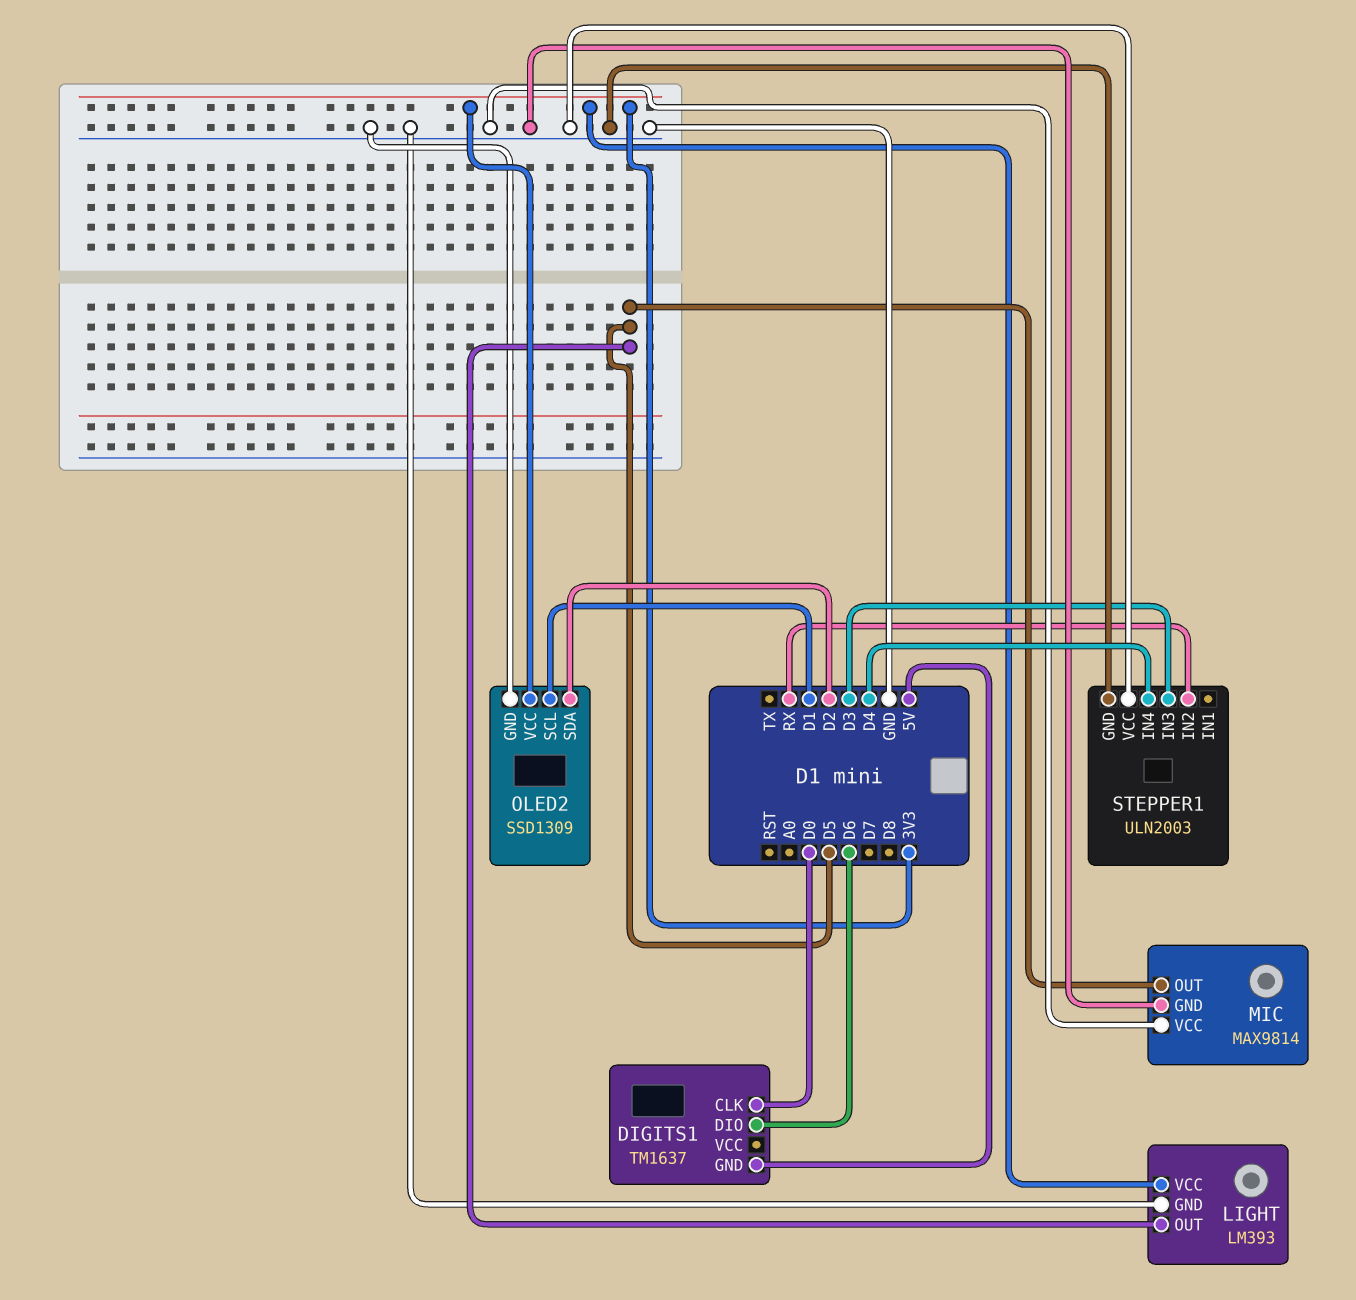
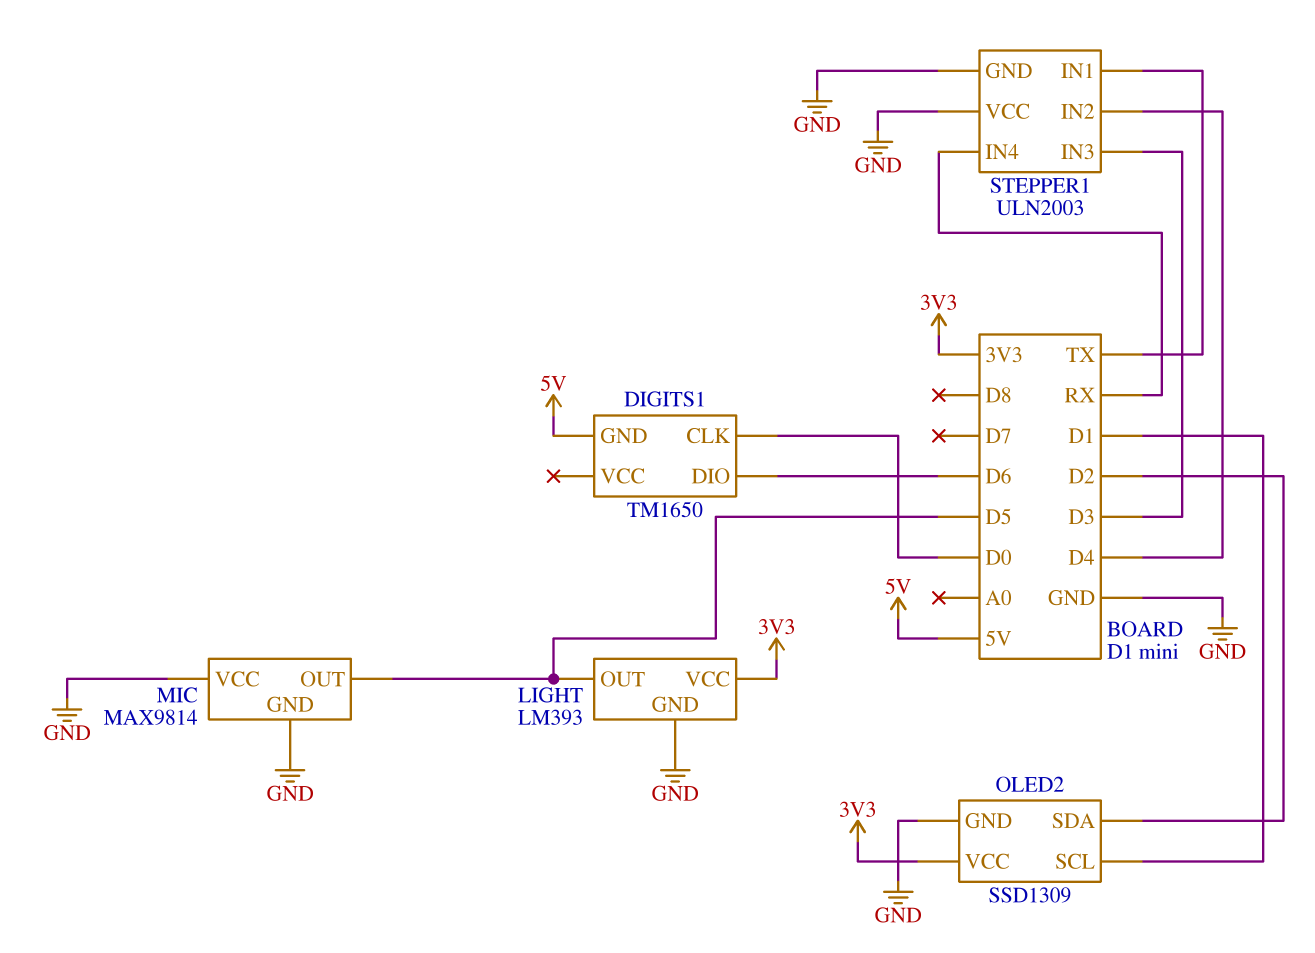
DIGITS1: TM1637 -> TM1650
STEPPER1 pin IN1: none -> TX
STEPPER1 pin IN2: RX -> D4
STEPPER1 pin IN4: D4 -> RX

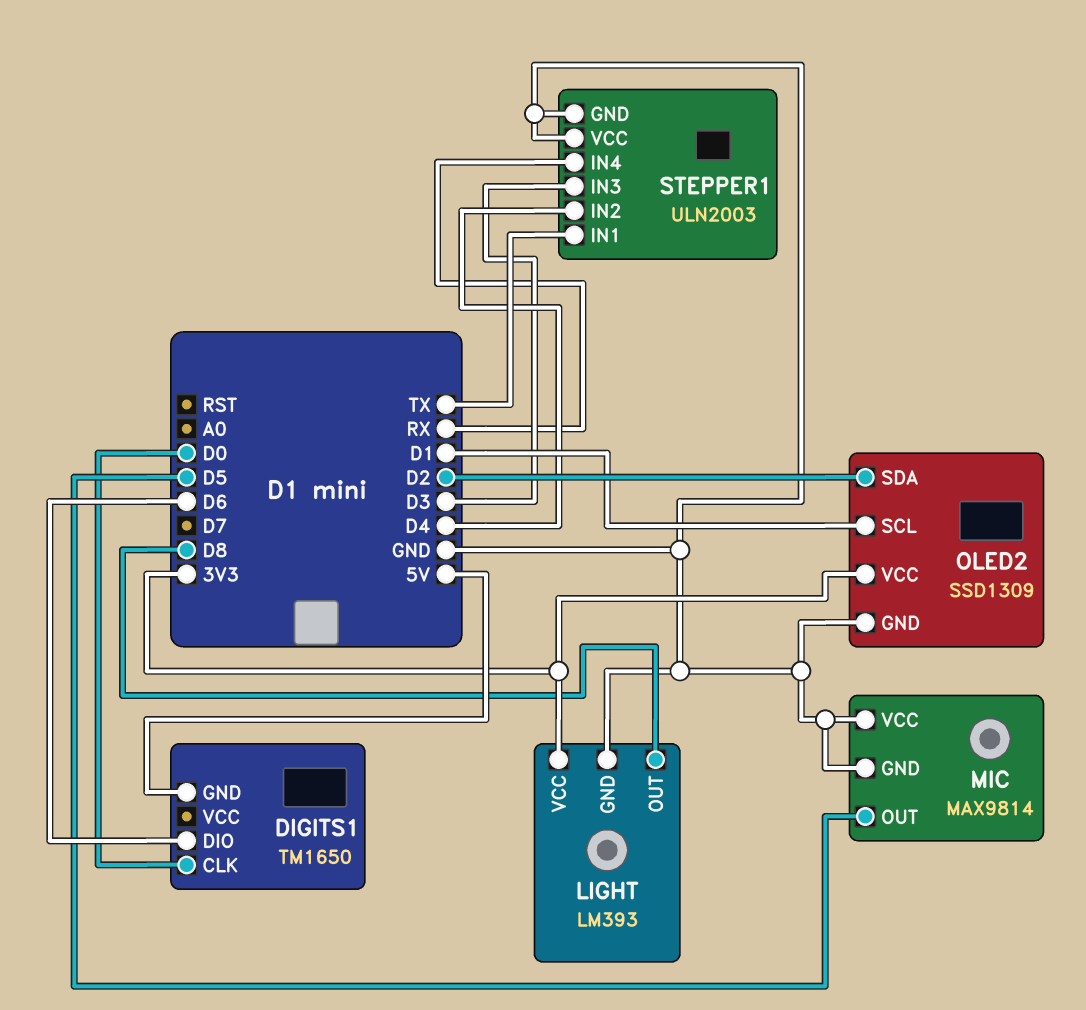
LIGHT pin OUT: D5 -> D8

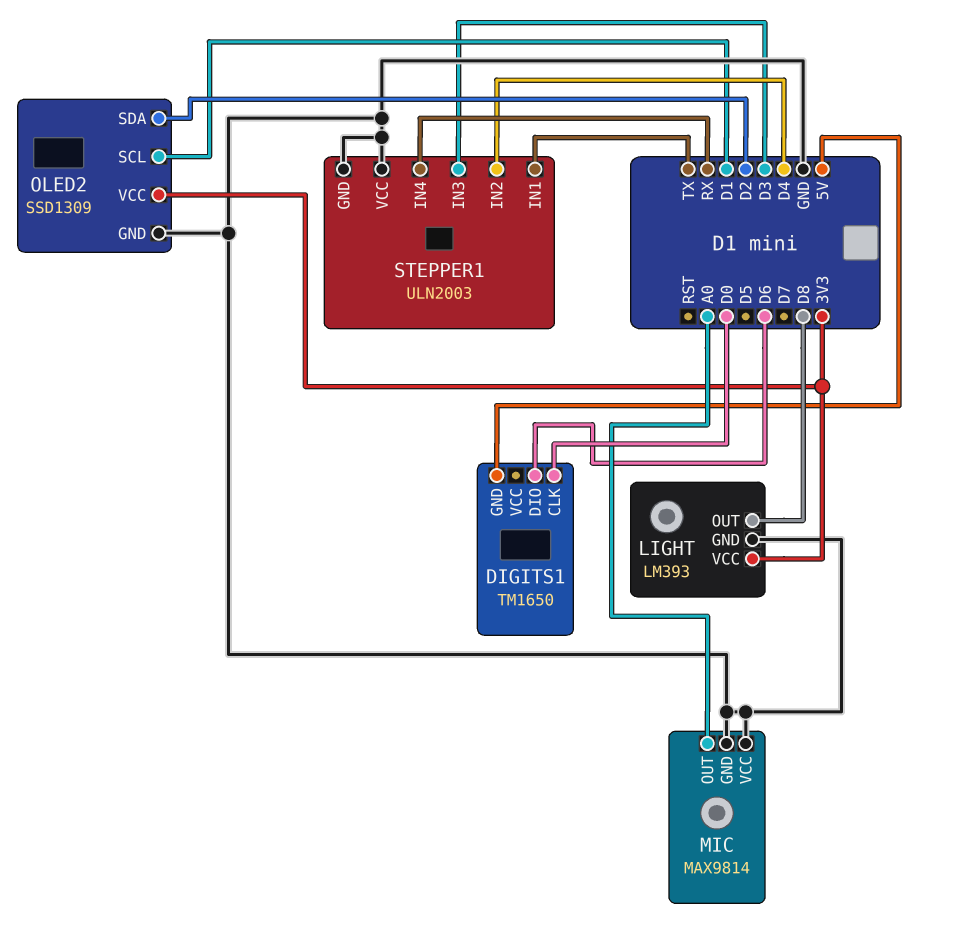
MIC pin OUT: D5 -> A0

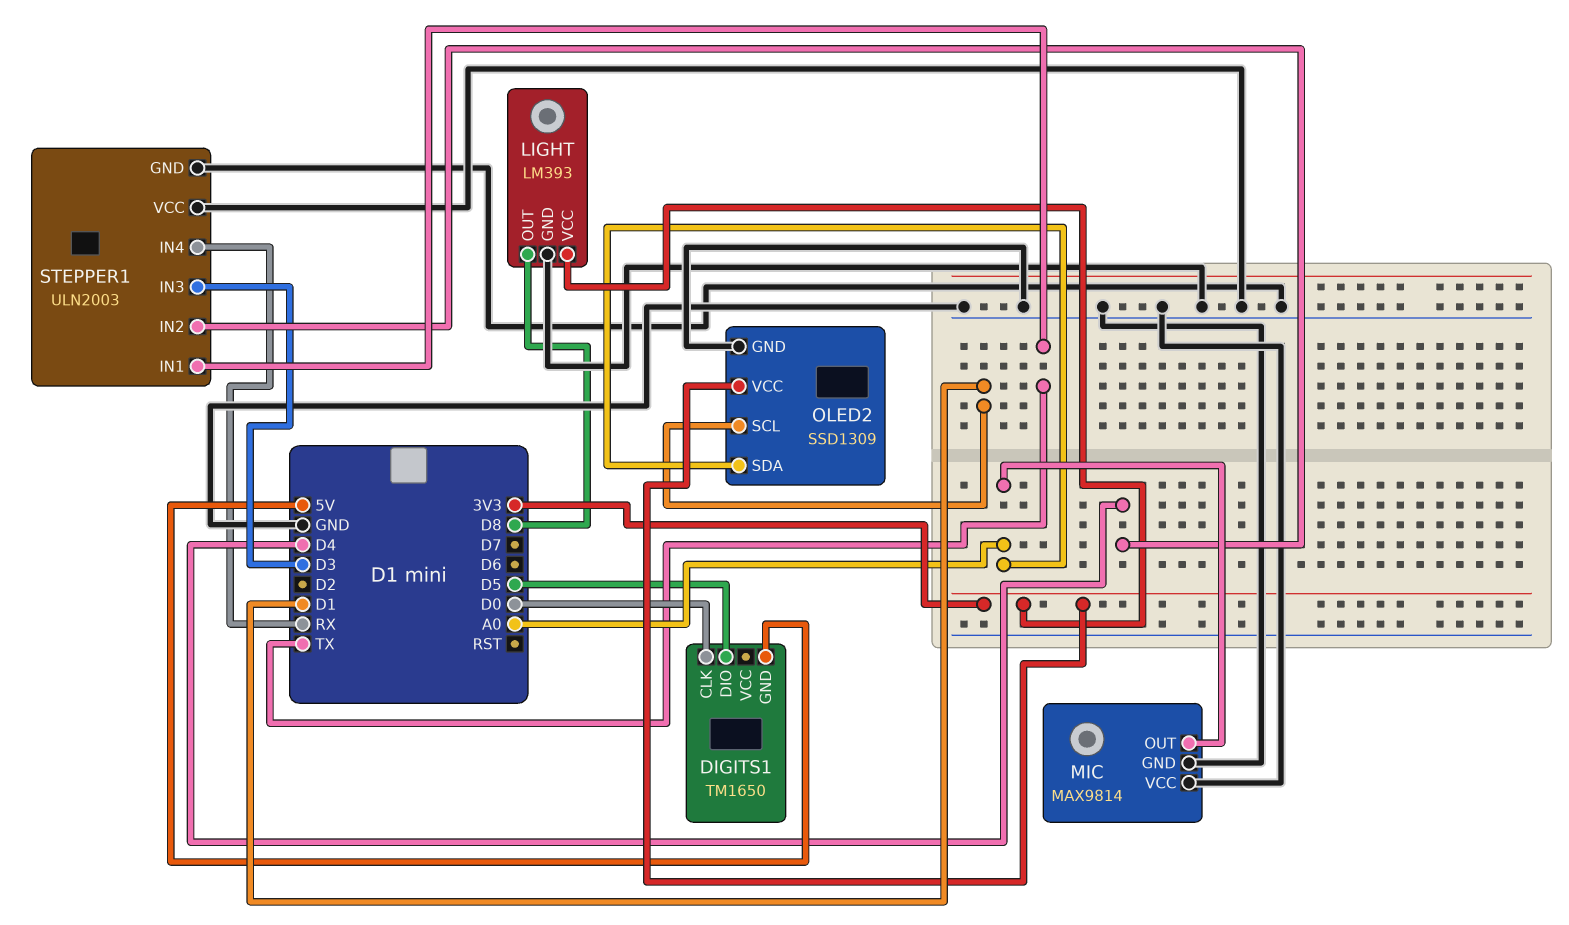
DIGITS1 pin DIO: D6 -> D5
OLED2 pin SDA: D2 -> A0

